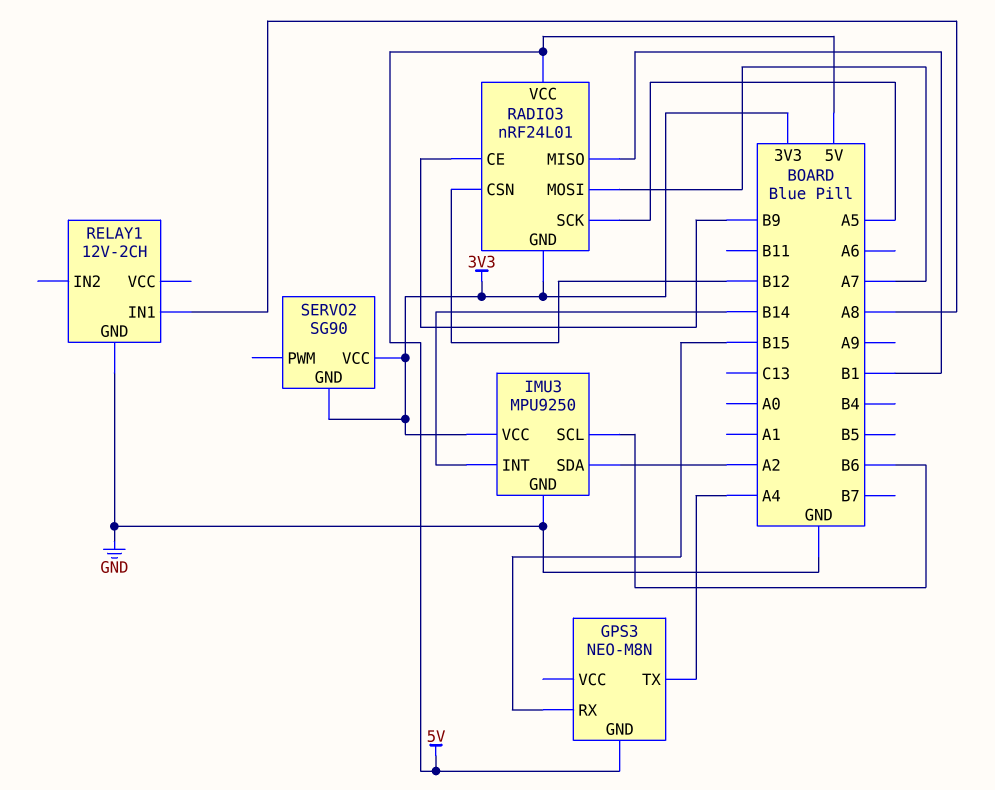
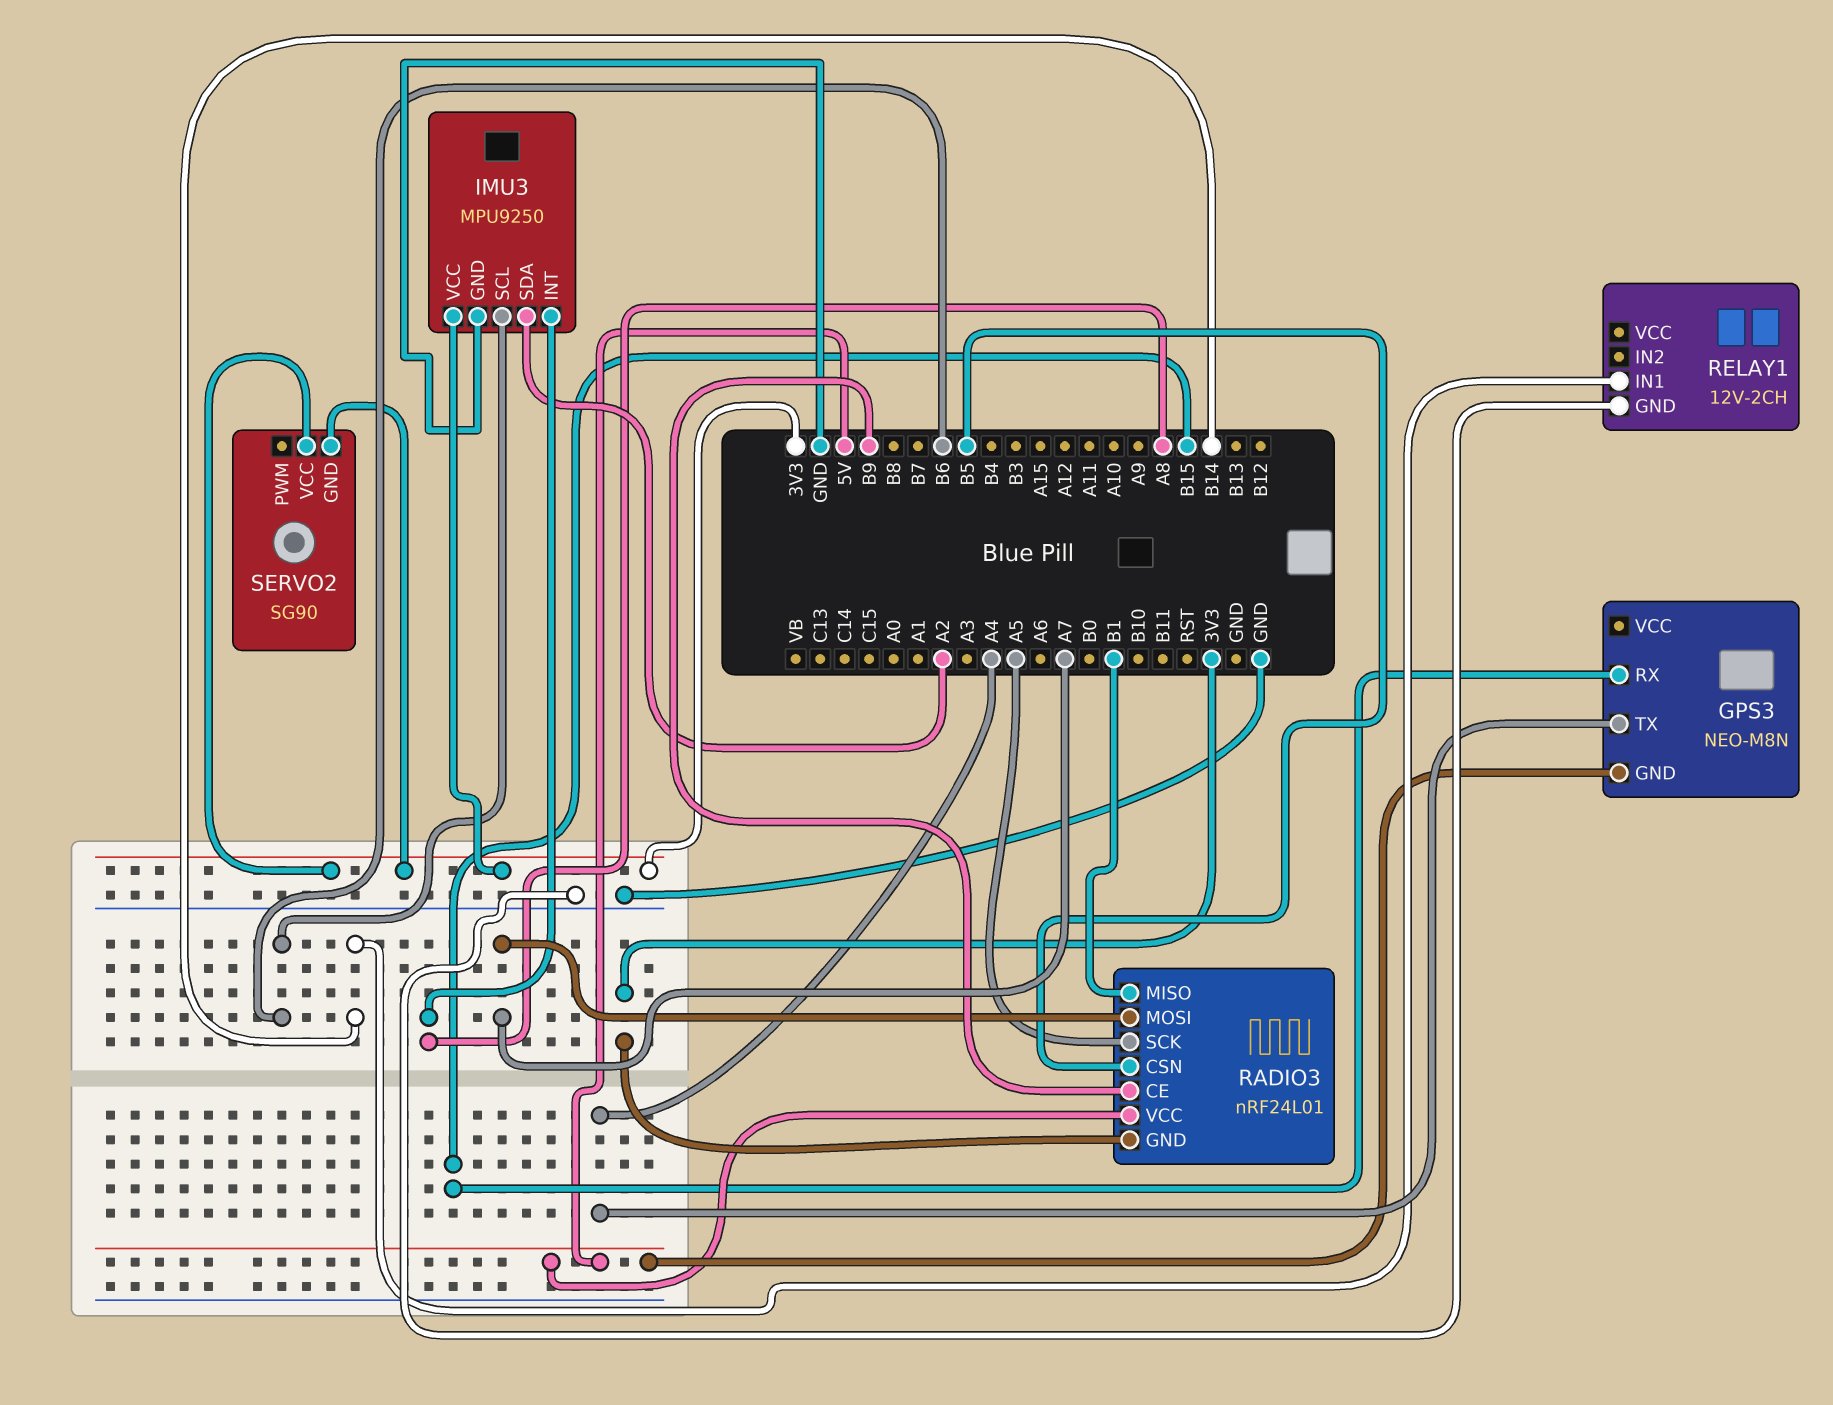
IMU3 pin INT: B14 -> A8
RADIO3 pin CSN: B12 -> B5
RELAY1 pin IN1: A8 -> B14

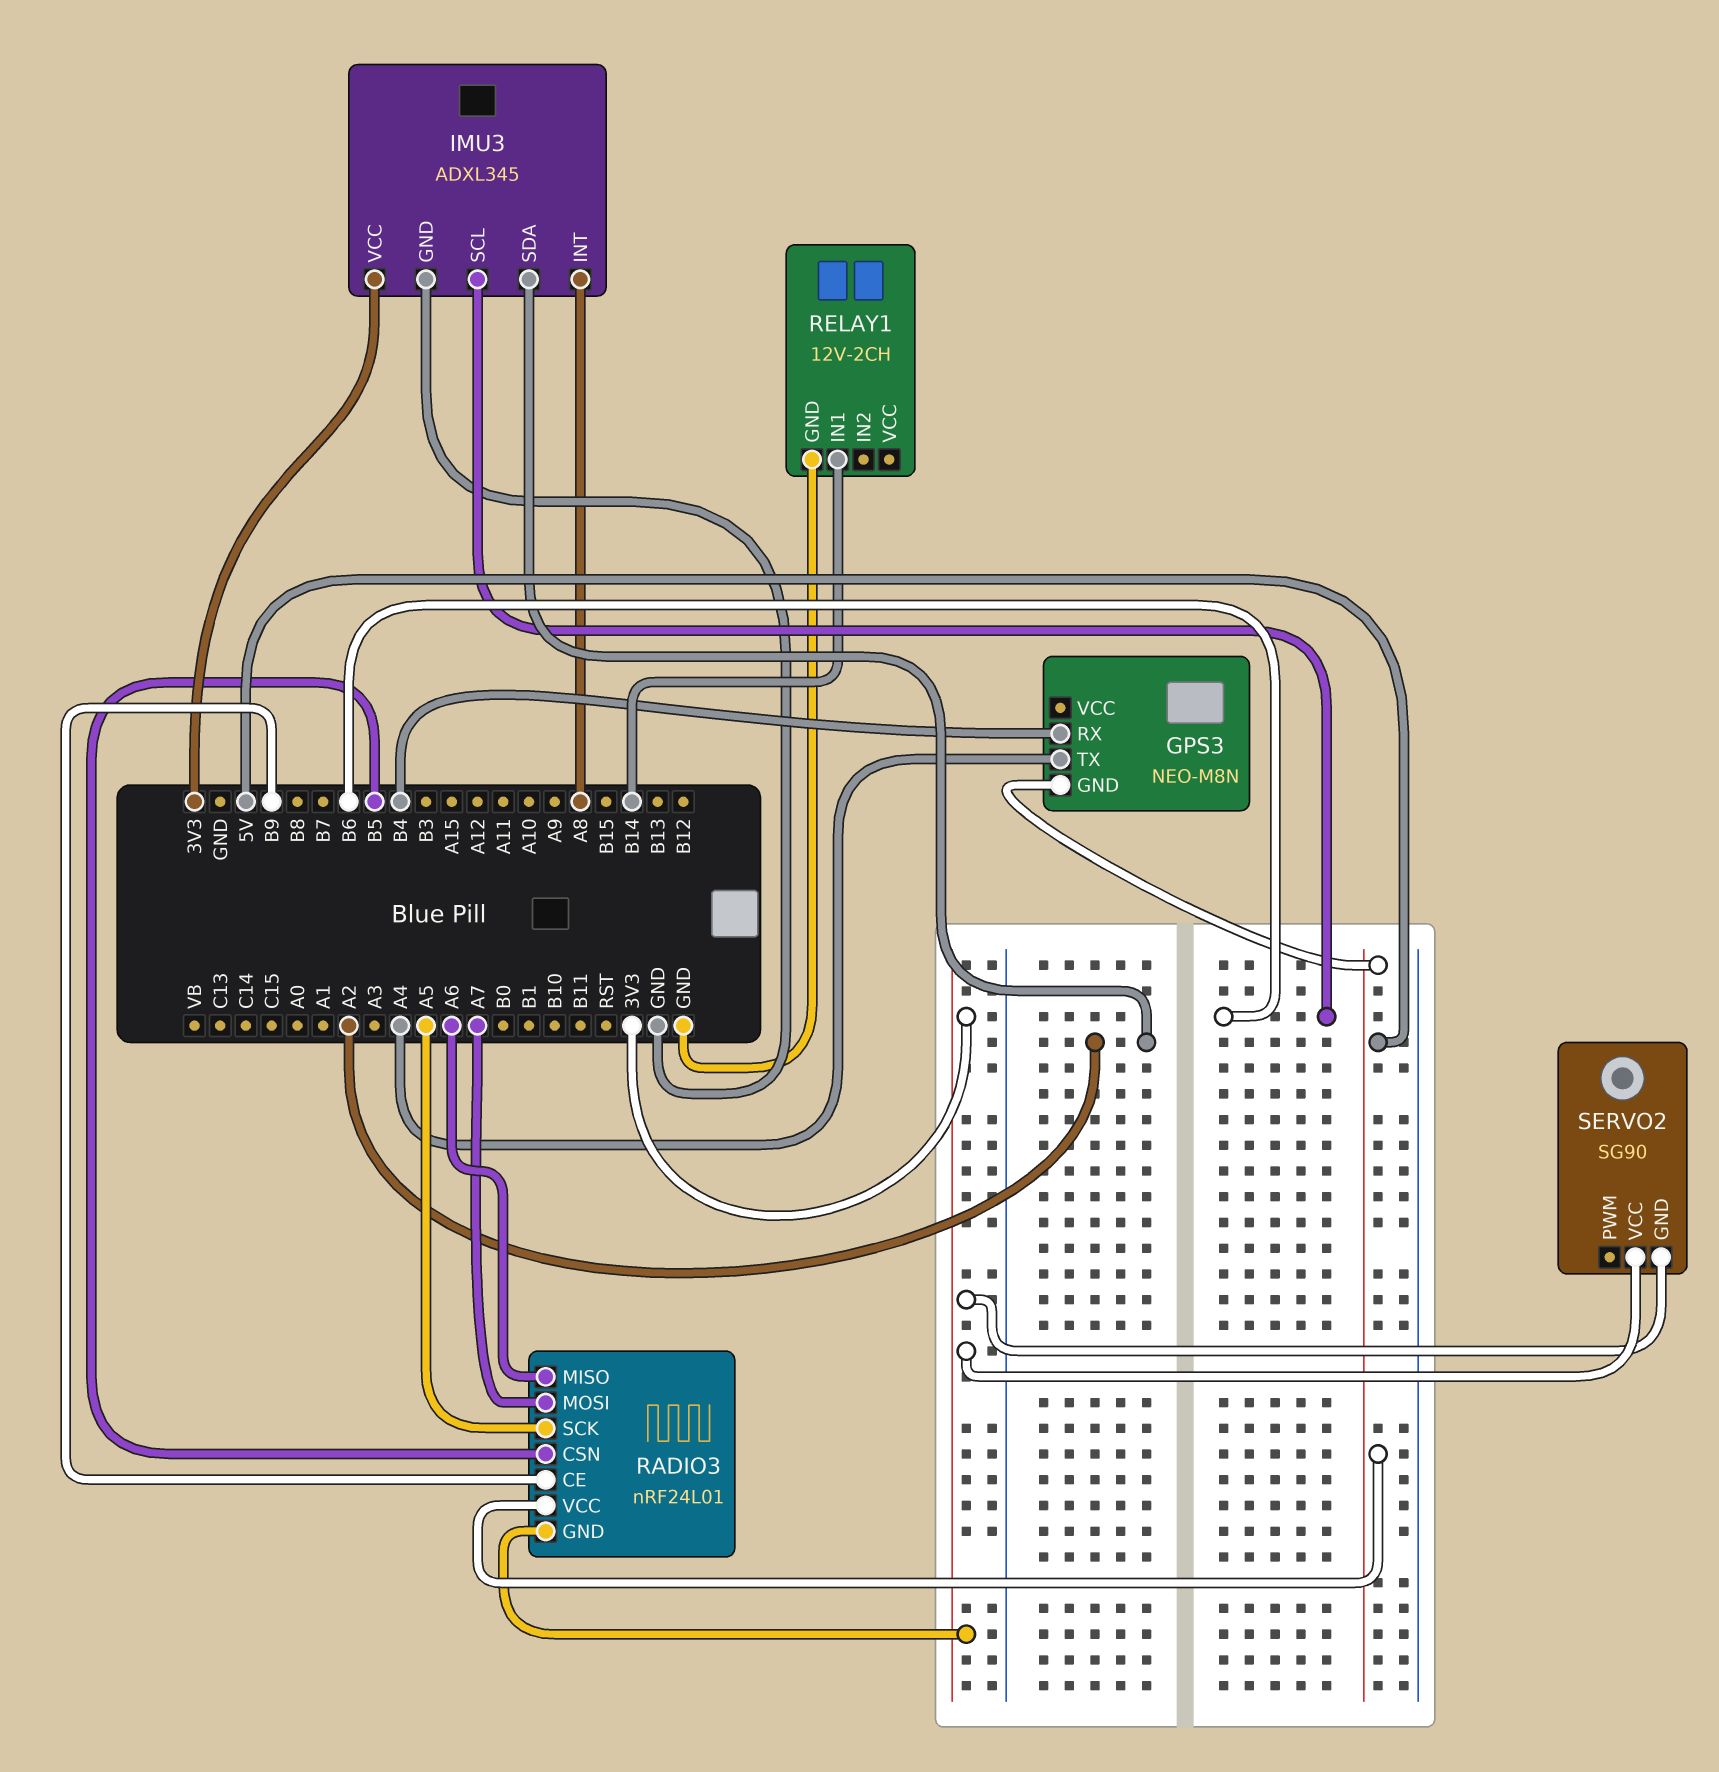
GPS3 pin RX: B15 -> B4
IMU3: MPU9250 -> ADXL345
RADIO3 pin MISO: B1 -> A6

